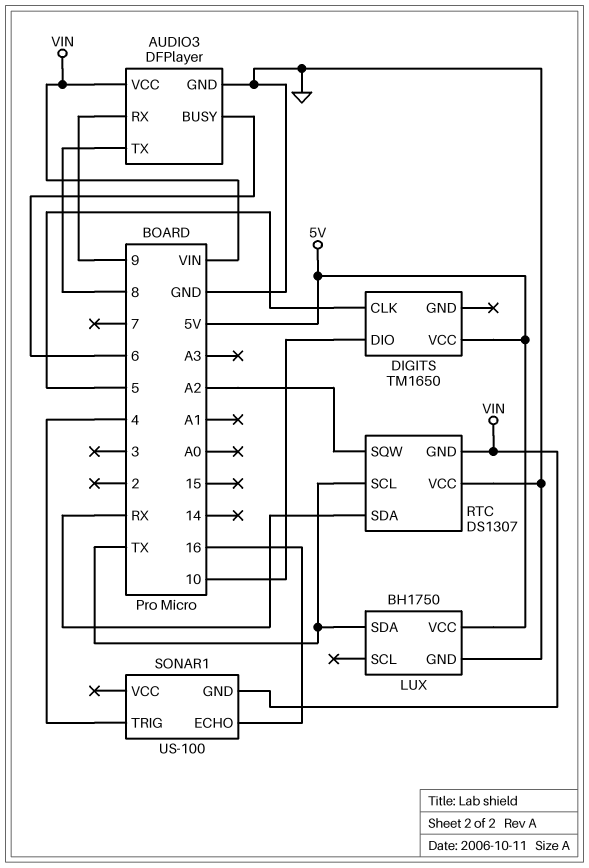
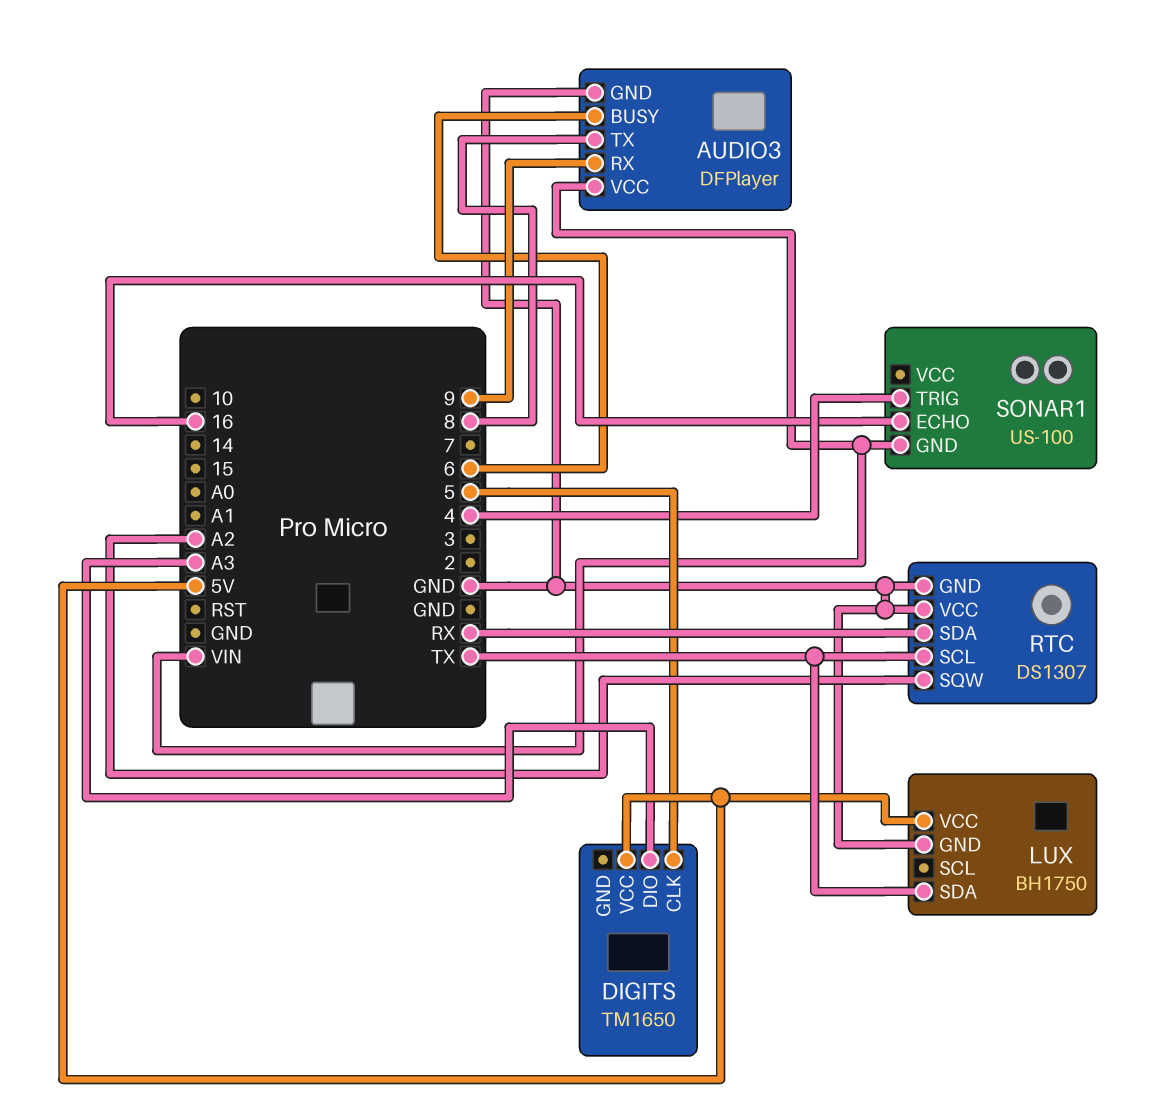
DIGITS pin DIO: 10 -> A3
RTC pin GND: VIN -> GND

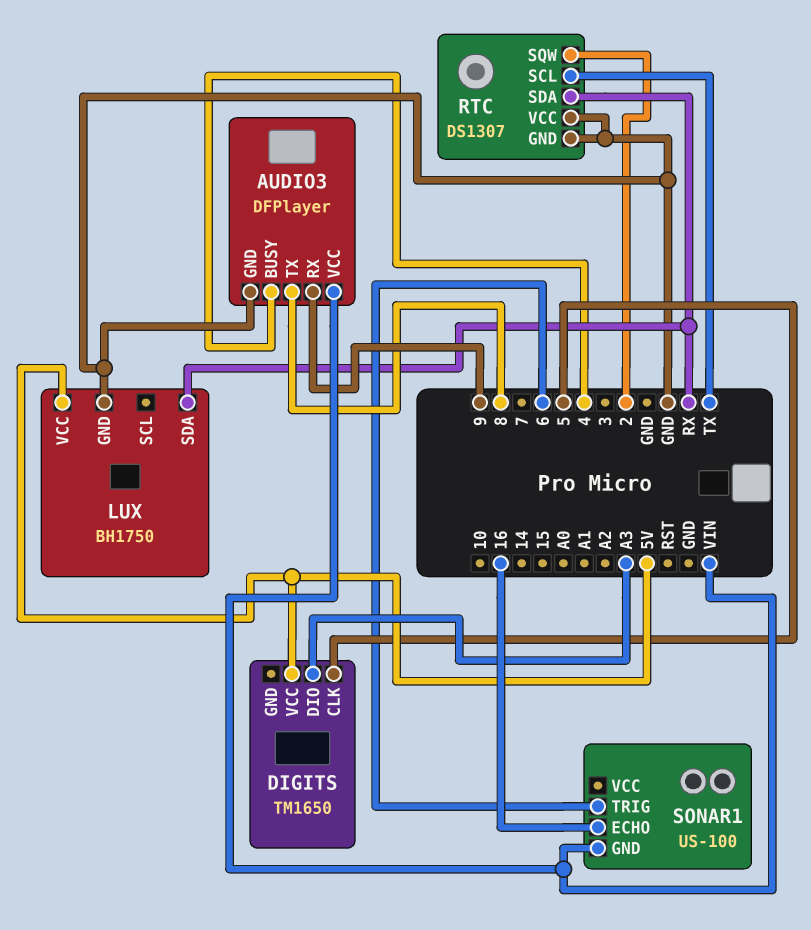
AUDIO3 pin BUSY: 6 -> 4
LUX pin SDA: TX -> RX
RTC pin SQW: A2 -> 2
SONAR1 pin TRIG: 4 -> 6

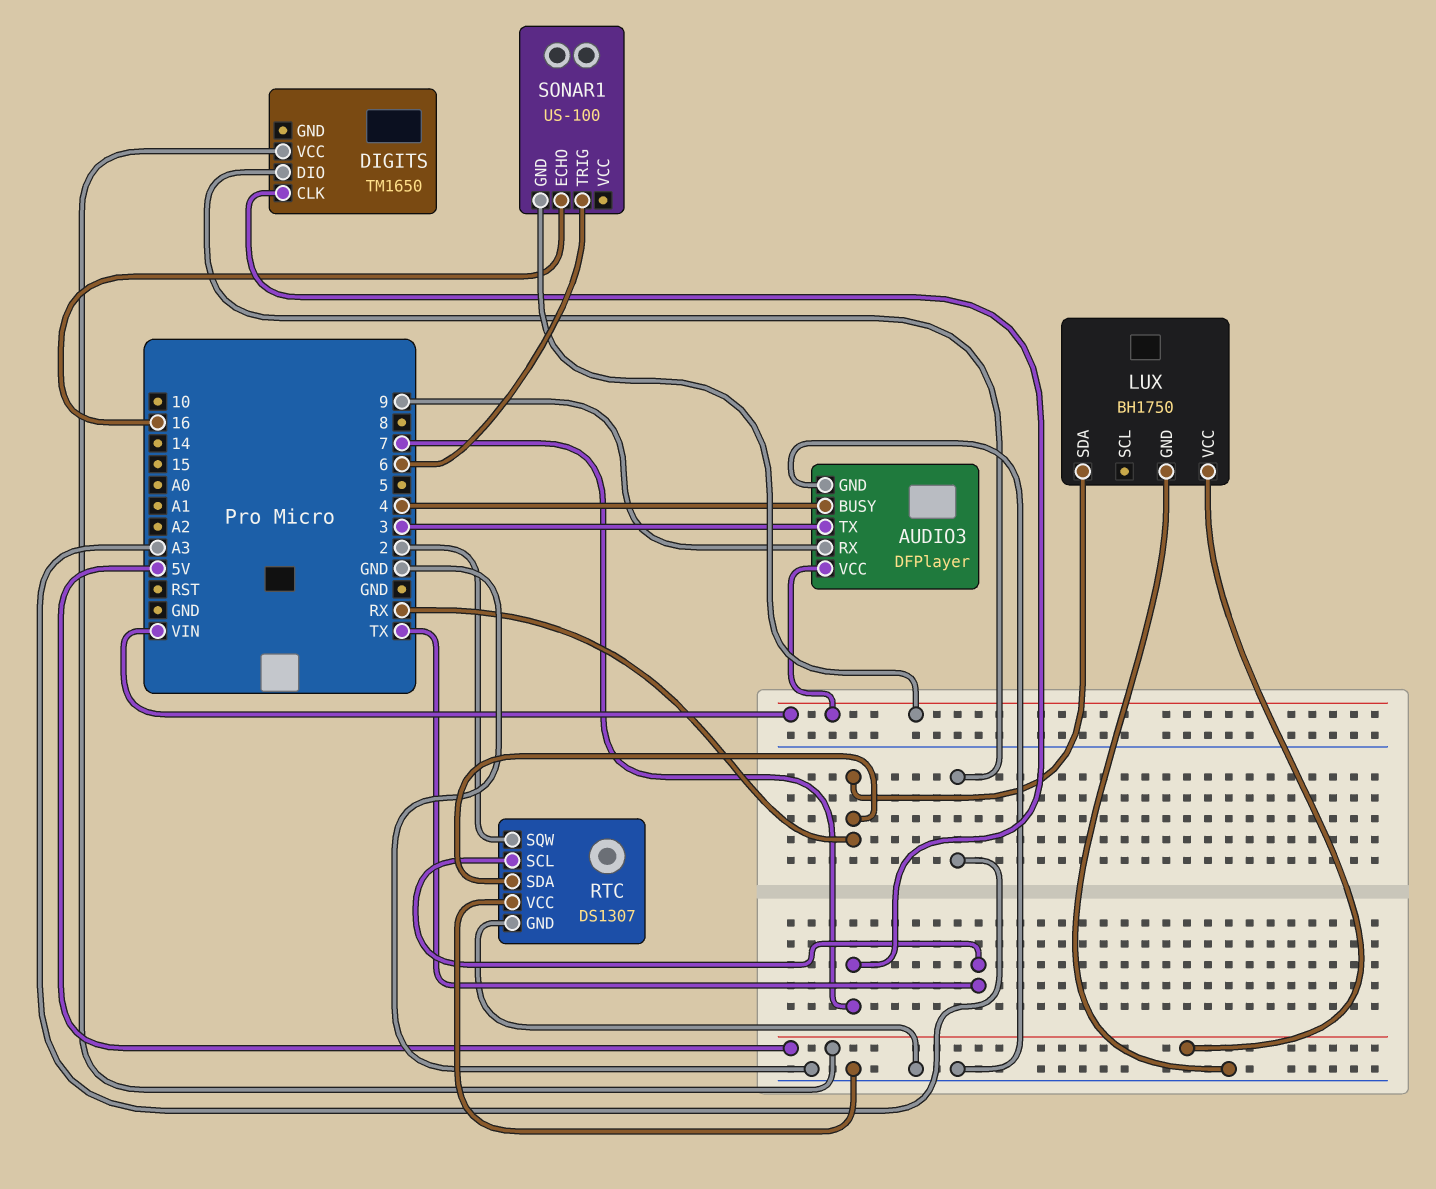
AUDIO3 pin TX: 8 -> 3
DIGITS pin CLK: 5 -> 7

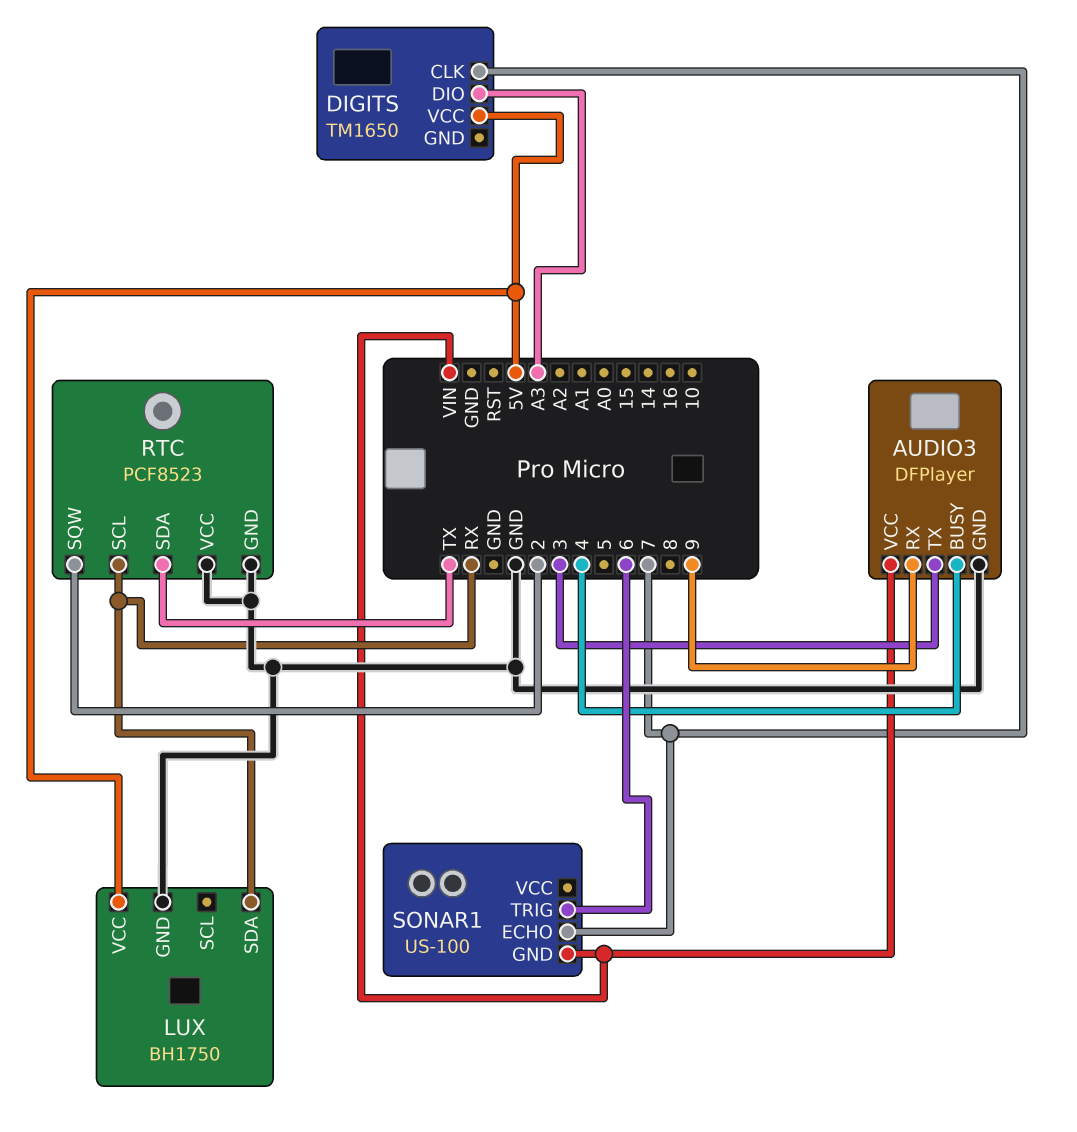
RTC: DS1307 -> PCF8523
RTC pin SCL: TX -> RX
RTC pin SDA: RX -> TX
SONAR1 pin ECHO: 16 -> 7

